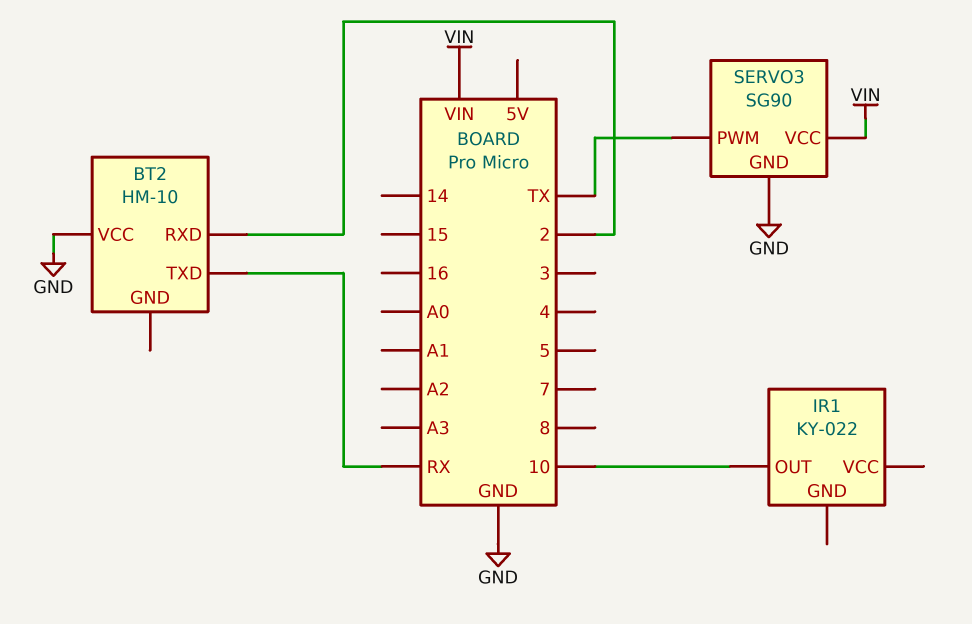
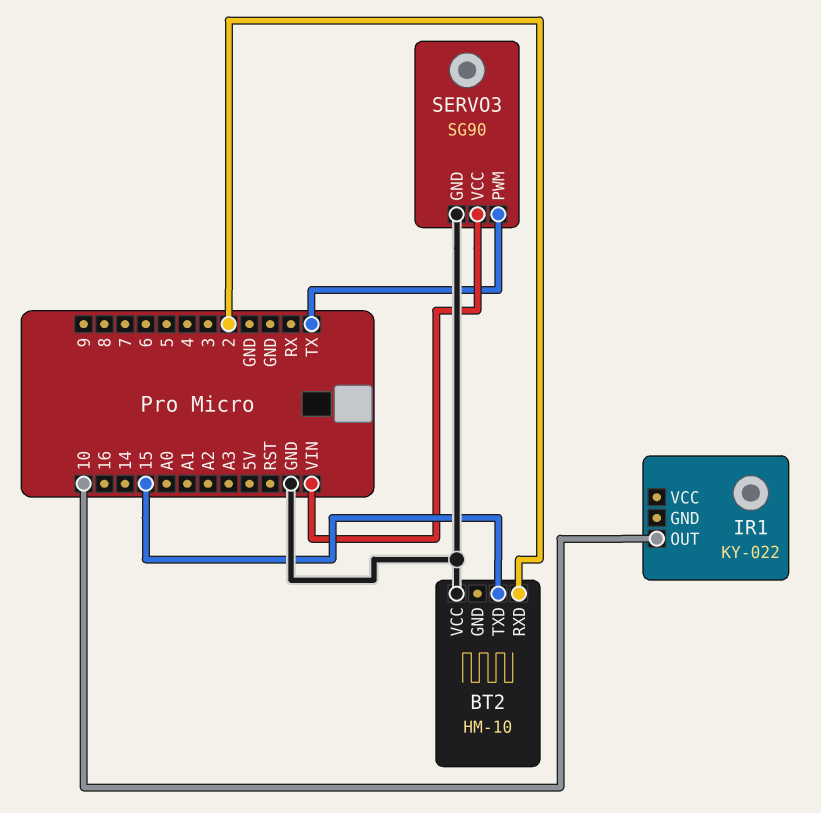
BT2 pin TXD: RX -> 15

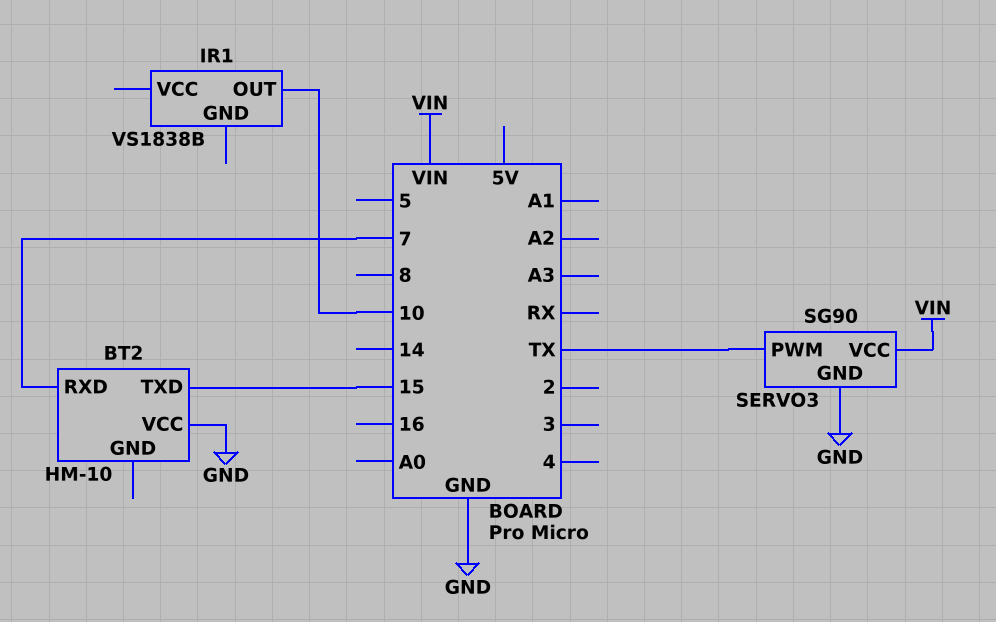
BT2 pin RXD: 2 -> 7
IR1: KY-022 -> VS1838B

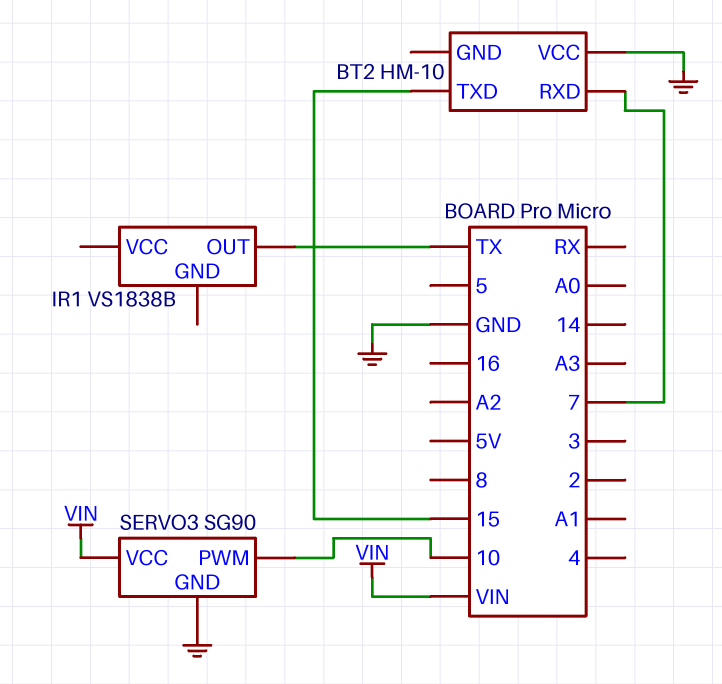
IR1 pin OUT: 10 -> TX
SERVO3 pin PWM: TX -> 10

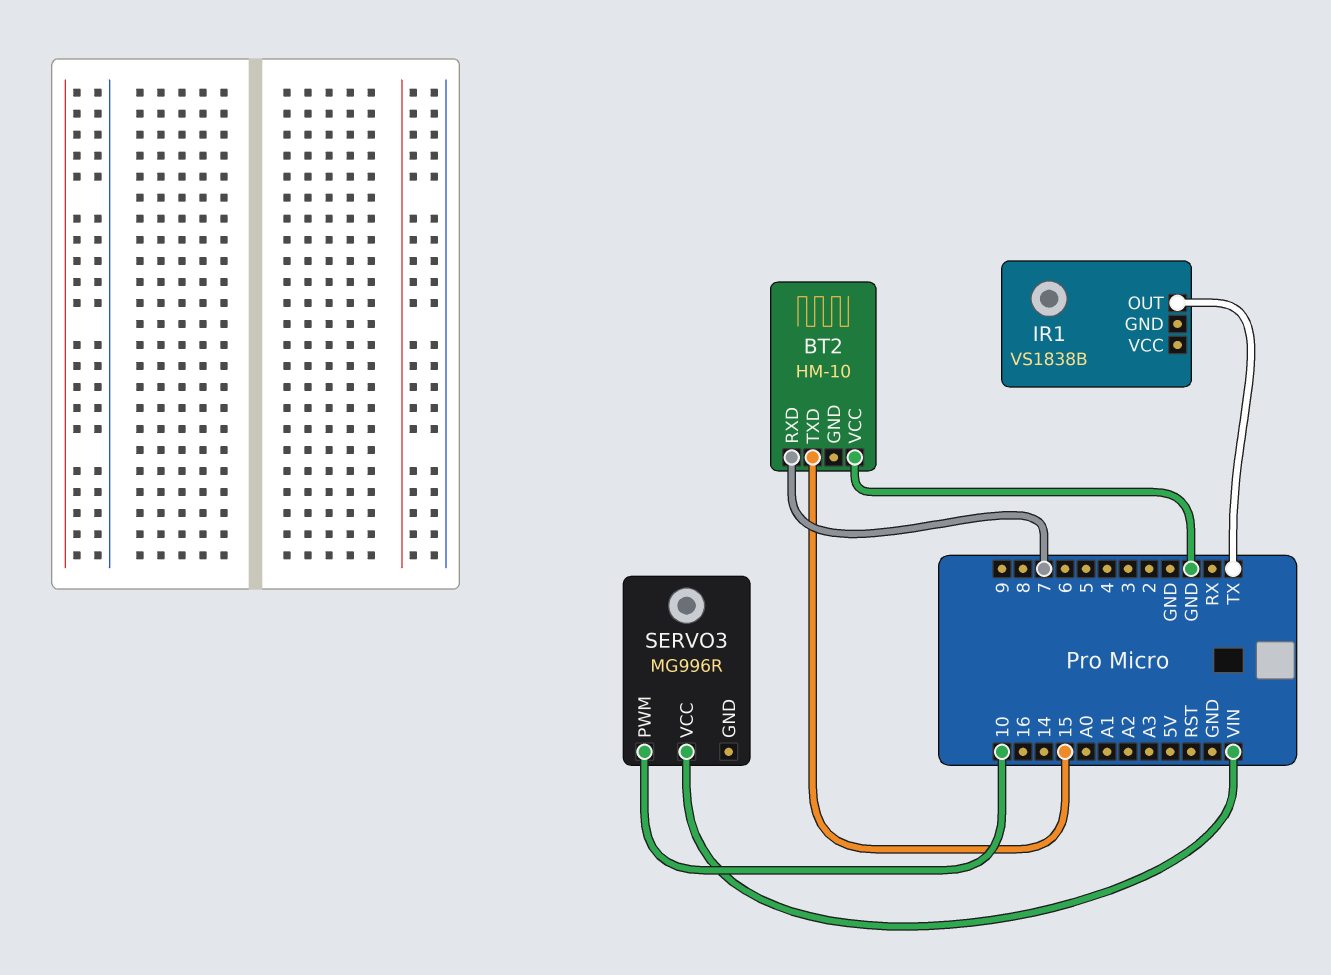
SERVO3: SG90 -> MG996R
SERVO3 pin GND: GND -> none

